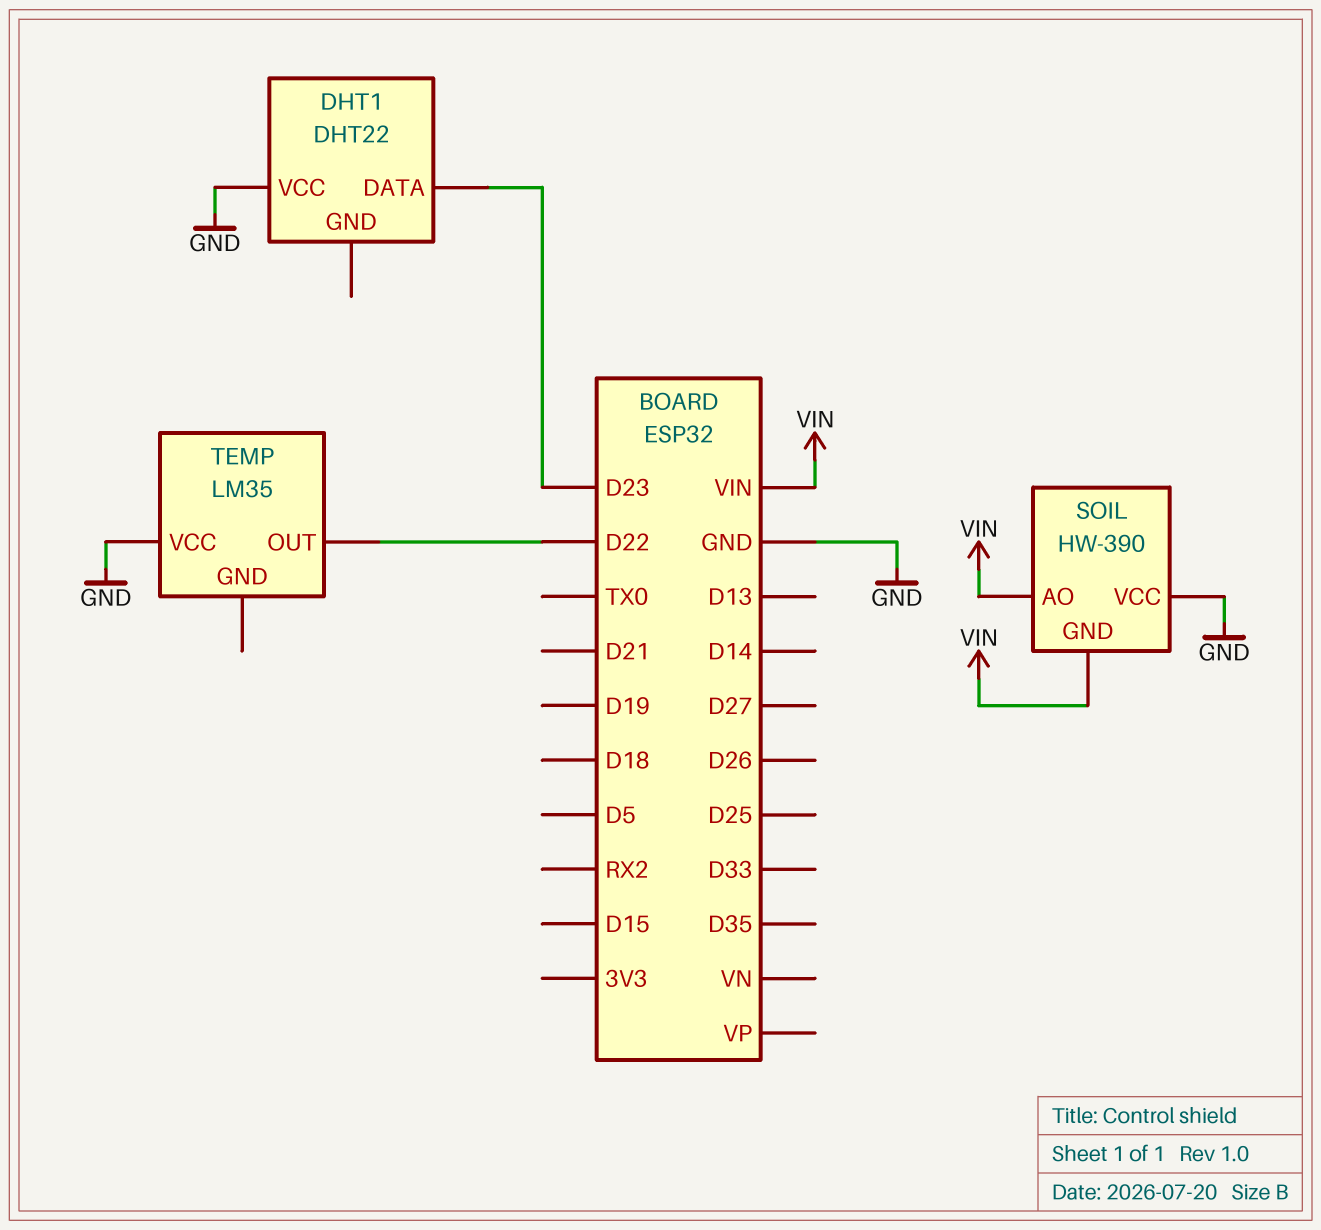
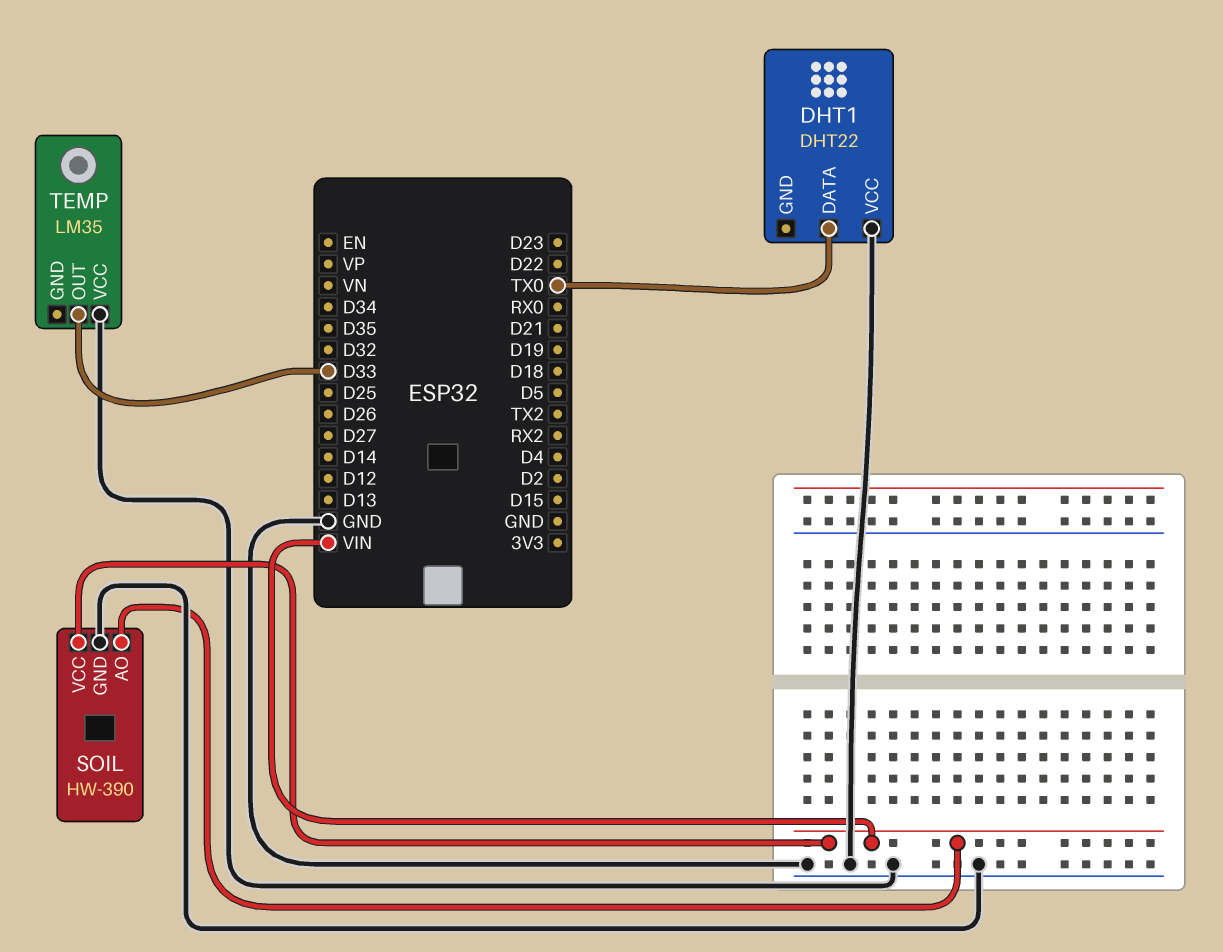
DHT1 pin DATA: D23 -> TX0
SOIL pin GND: VIN -> GND
SOIL pin VCC: GND -> VIN
TEMP pin OUT: D22 -> D33

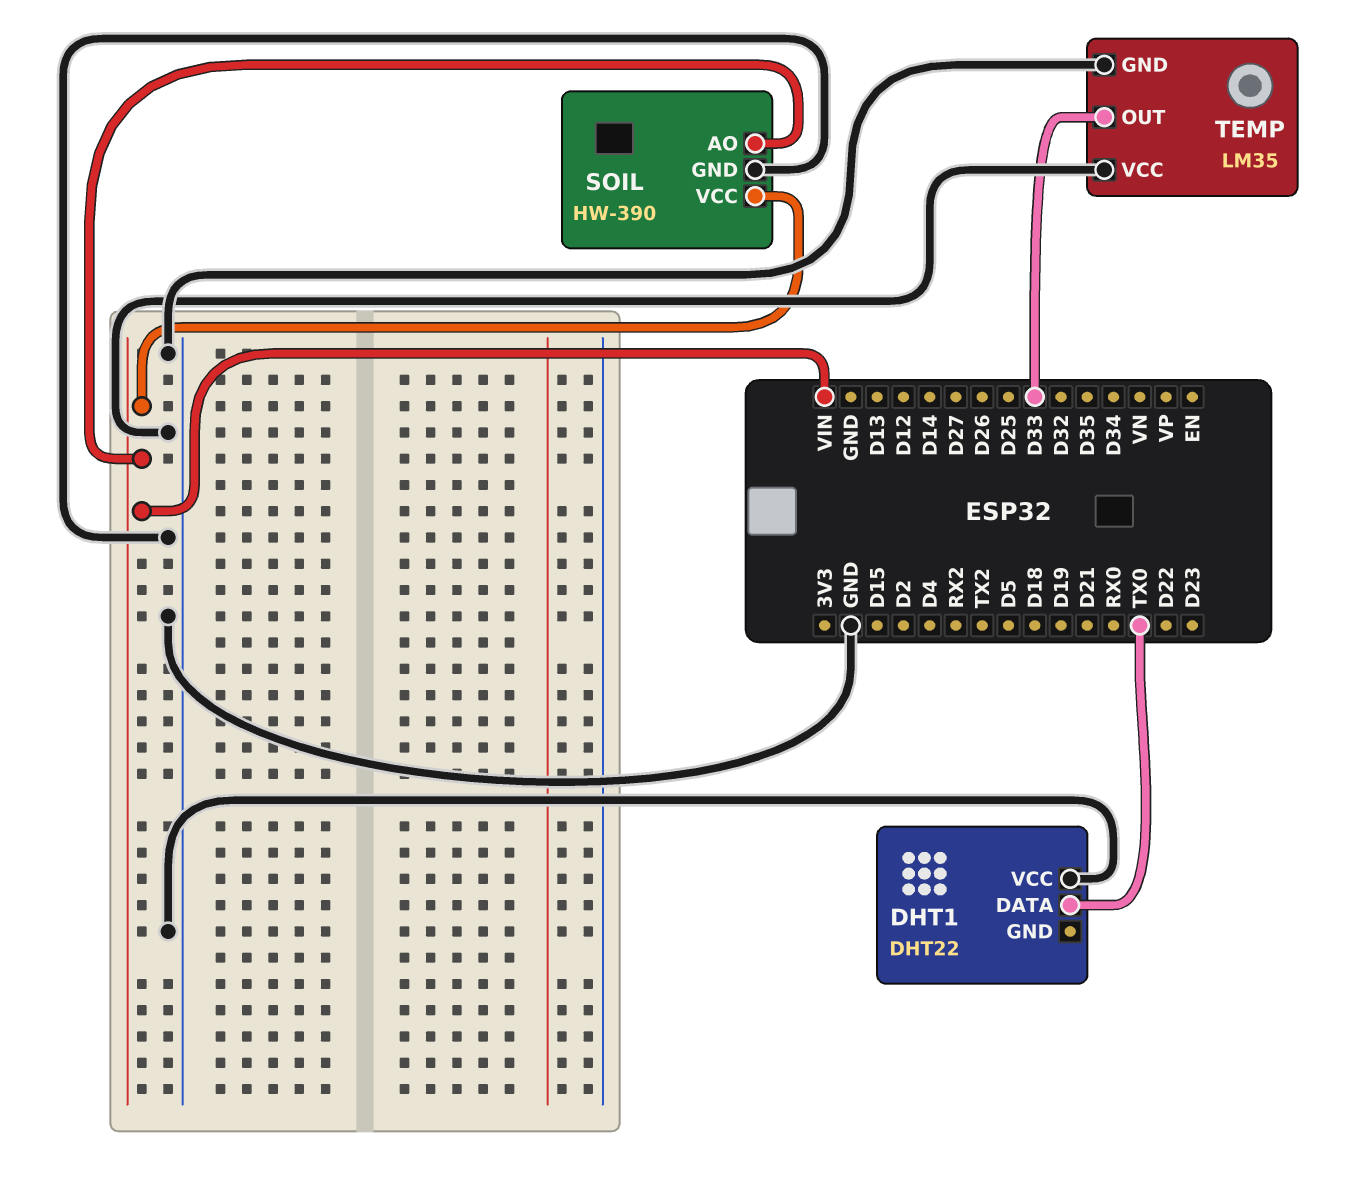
TEMP pin GND: none -> GND

